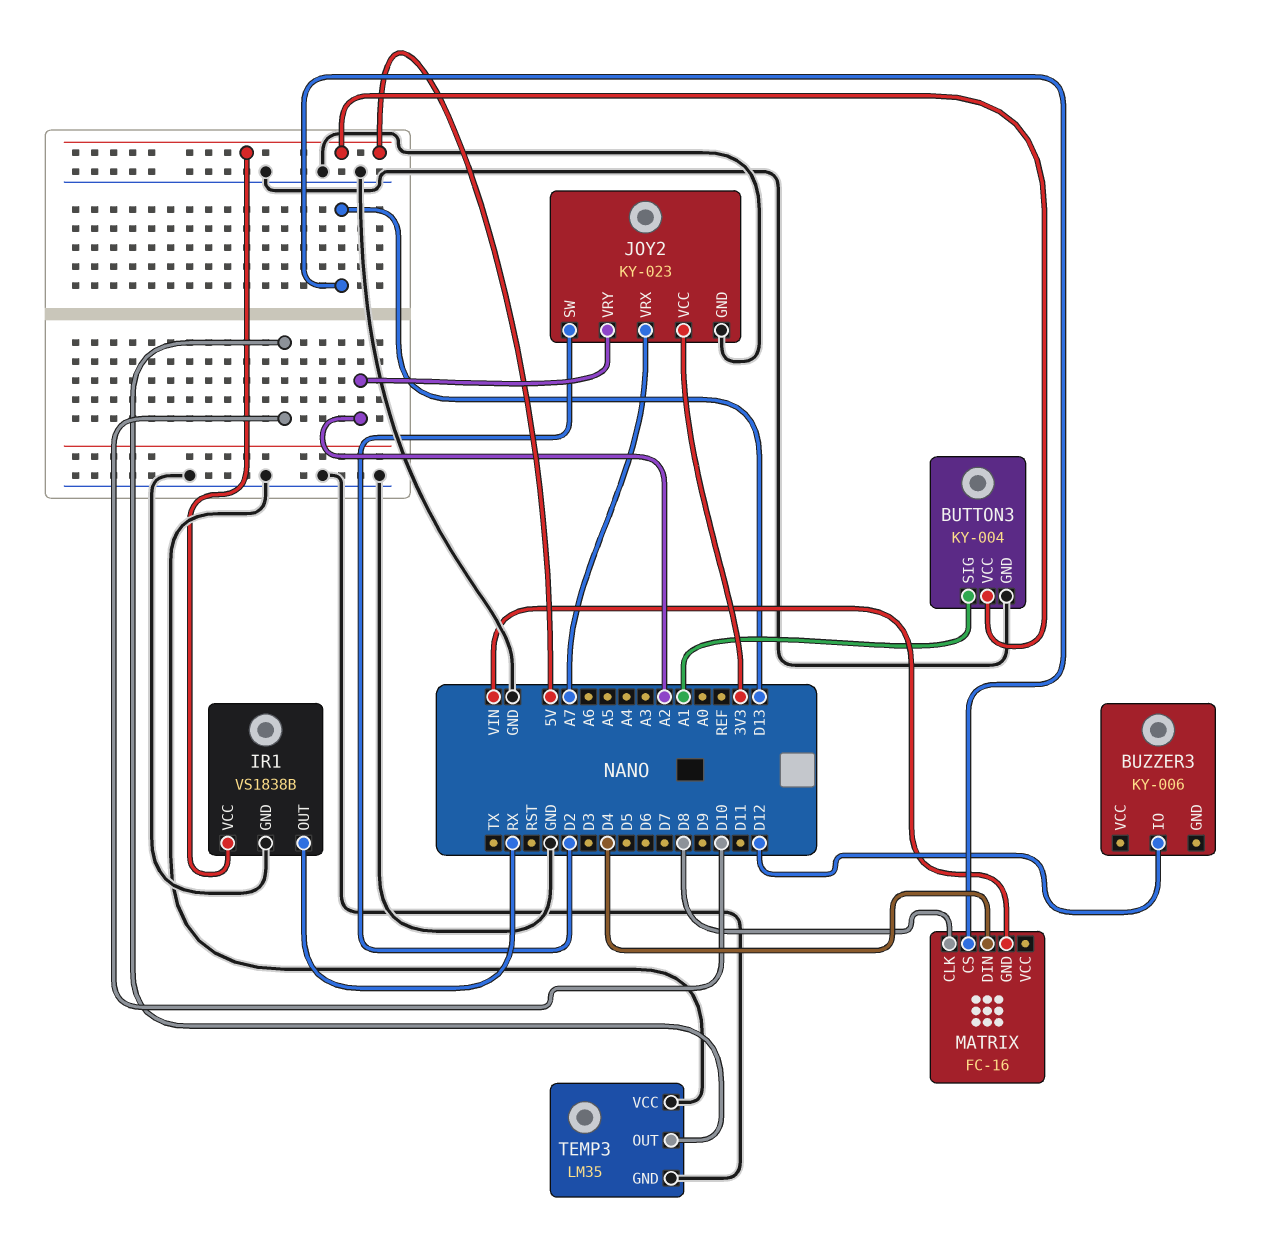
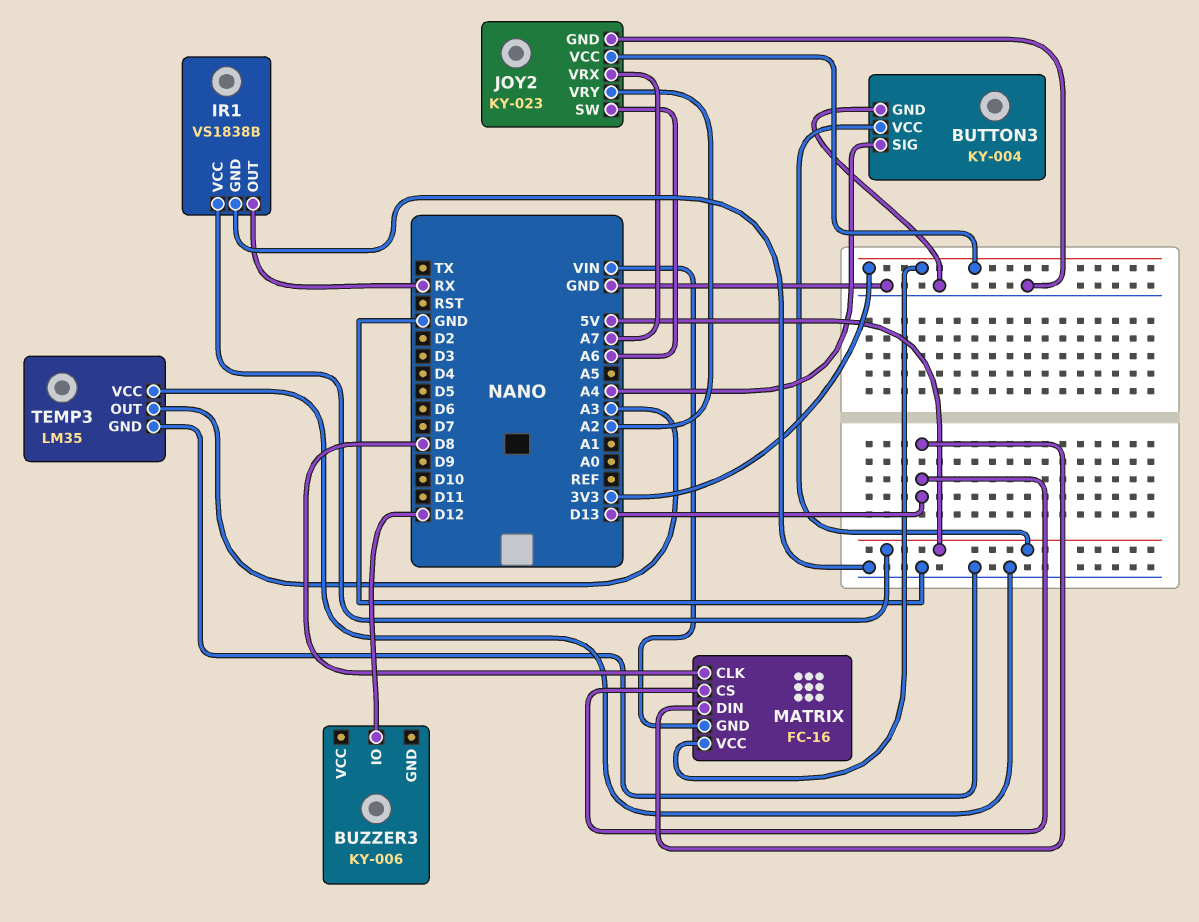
BUTTON3 pin SIG: A1 -> A4
JOY2 pin SW: D2 -> A6
MATRIX pin DIN: D4 -> D13
MATRIX pin VCC: none -> 3V3
TEMP3 pin OUT: D10 -> A3

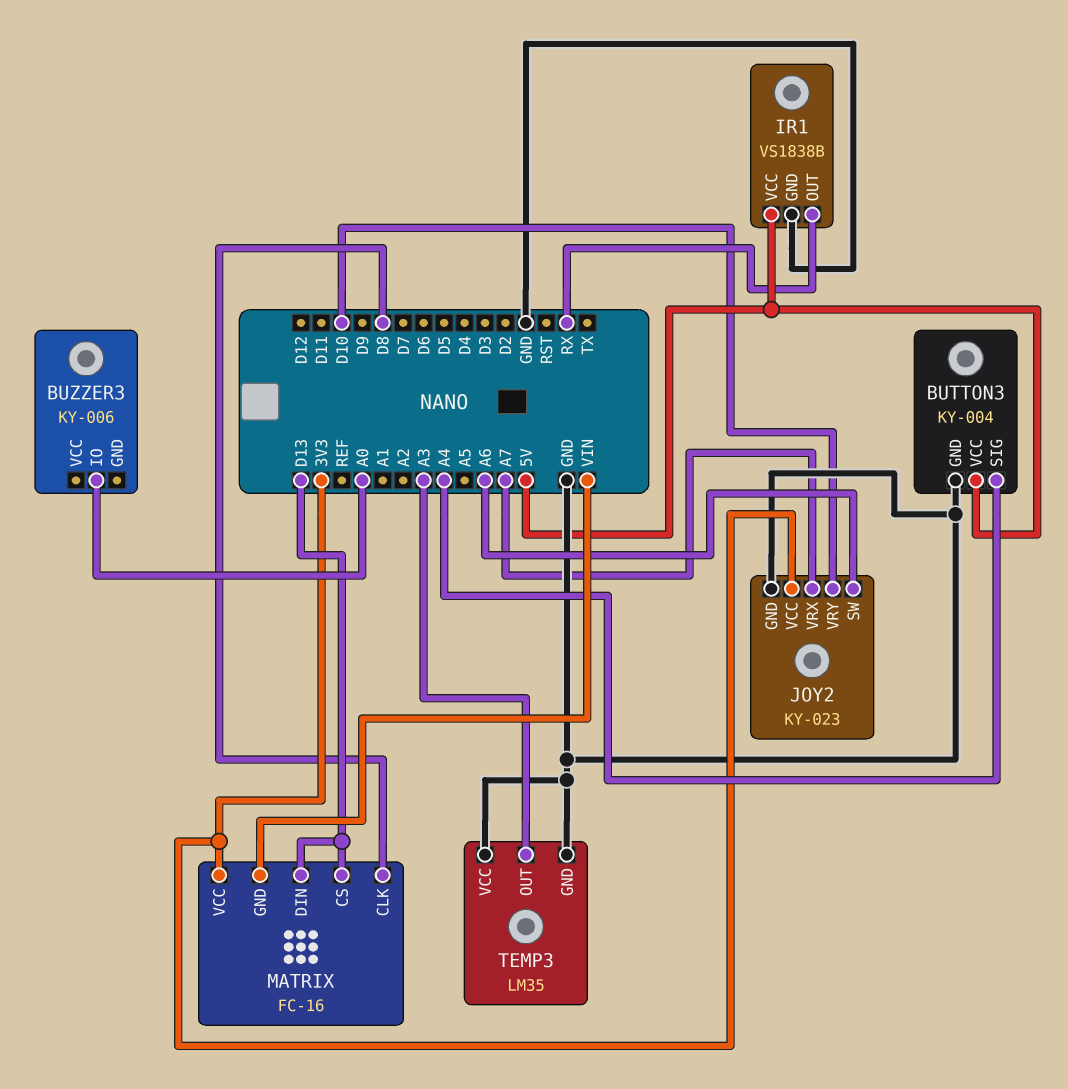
BUZZER3 pin IO: D12 -> A0
JOY2 pin VRY: A2 -> D10

